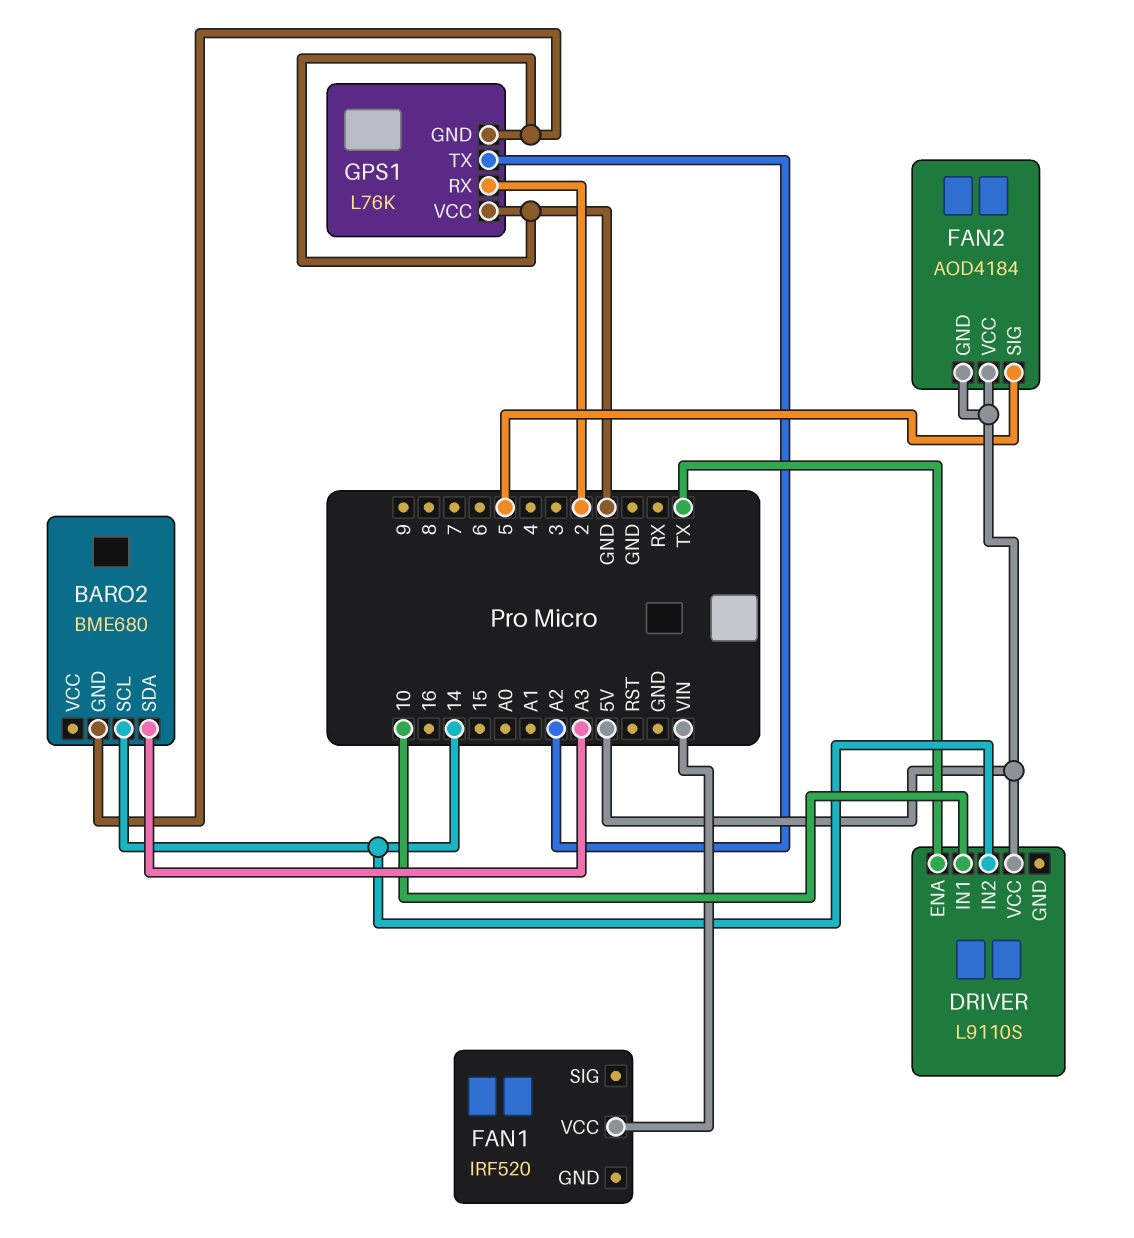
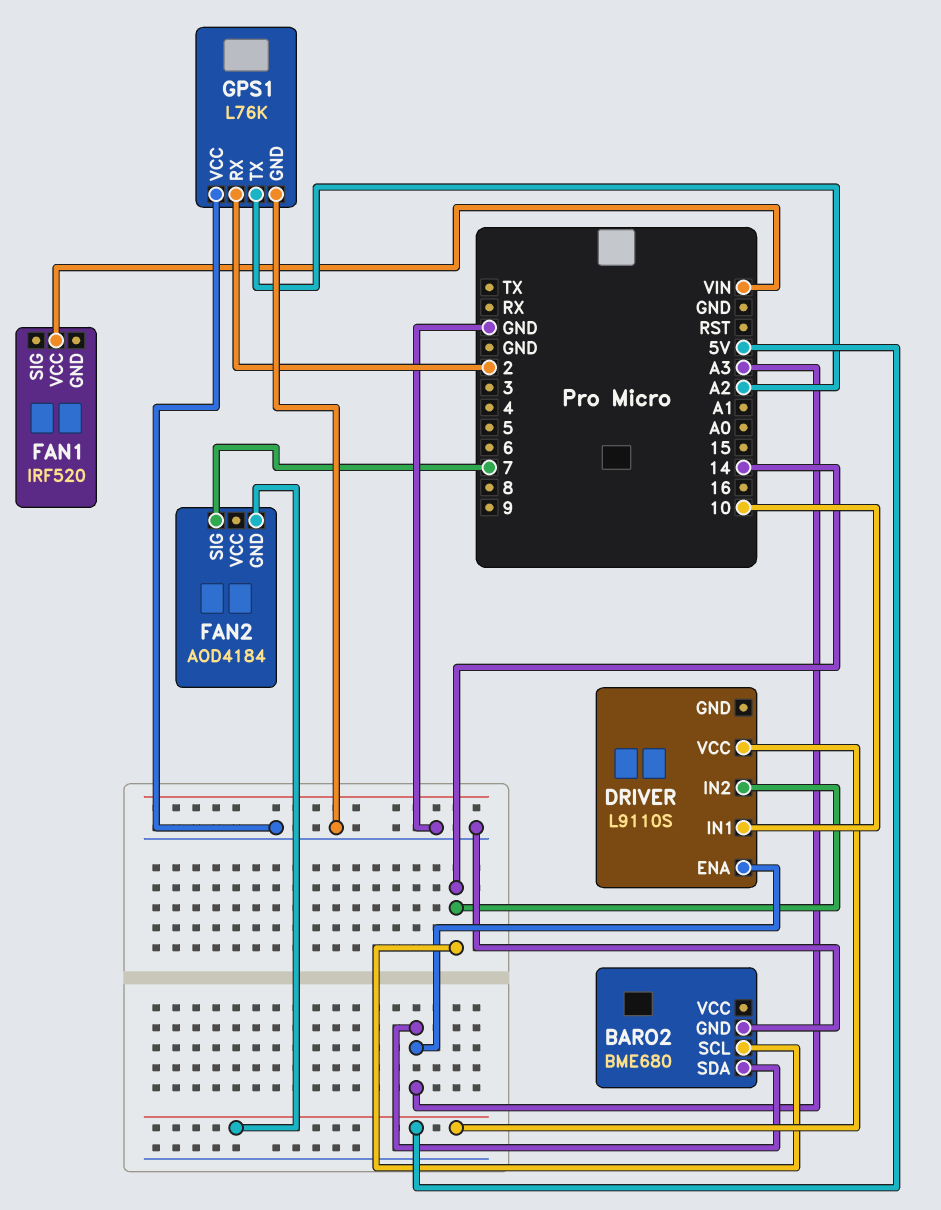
DRIVER pin ENA: TX -> A3
FAN2 pin SIG: 5 -> 7
FAN2 pin VCC: 5V -> none

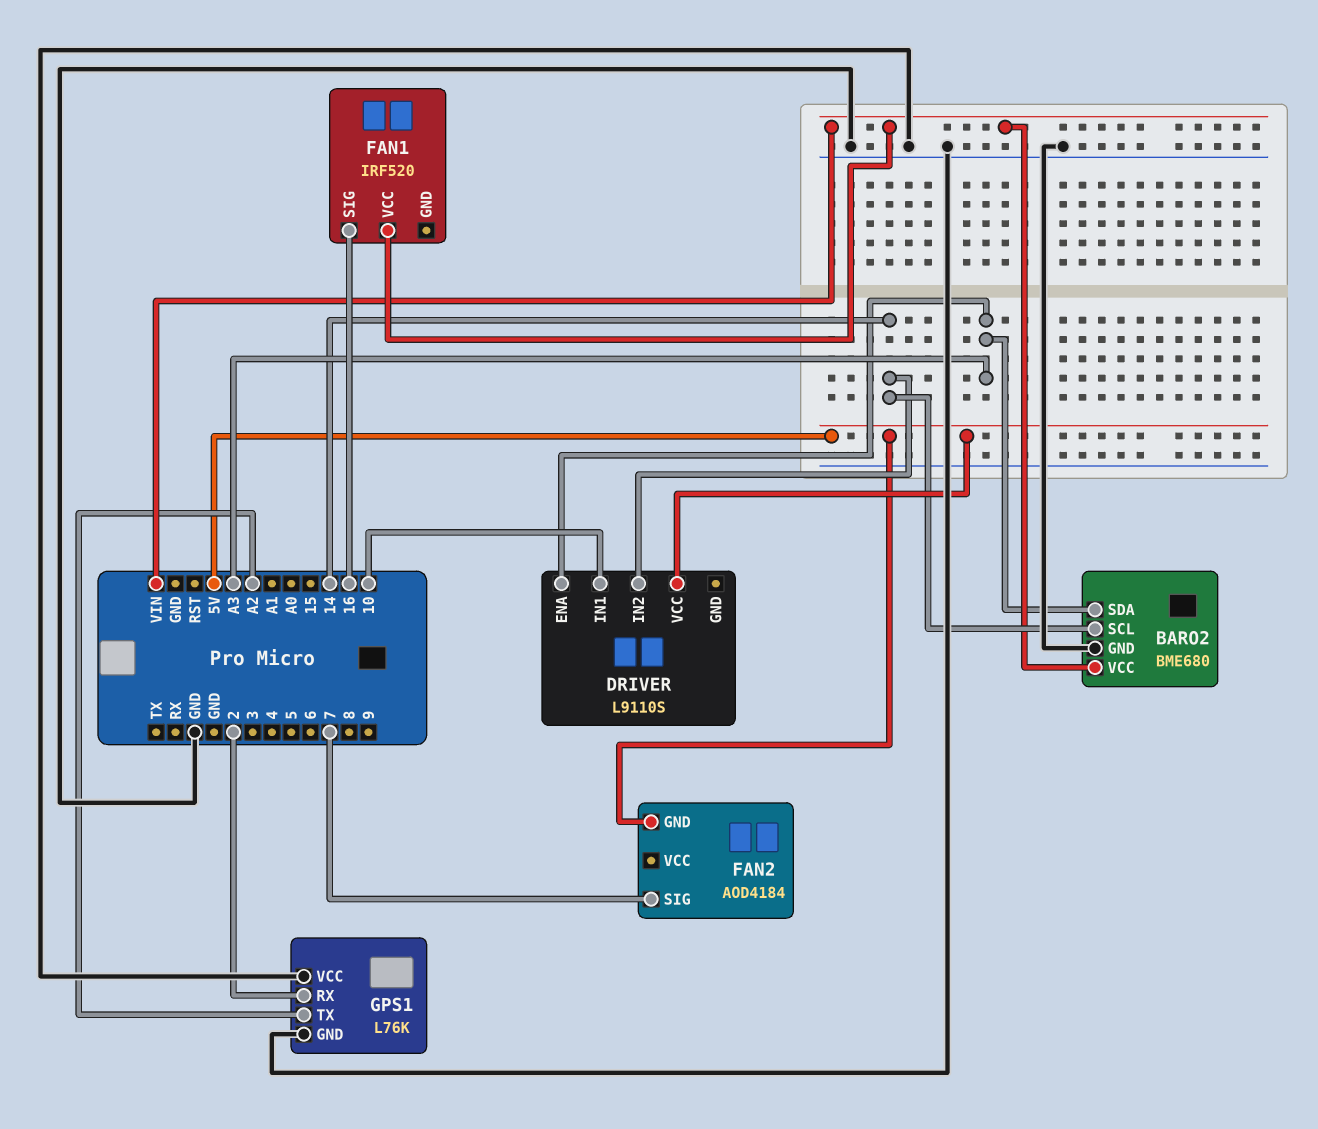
BARO2 pin VCC: none -> VIN
FAN1 pin SIG: none -> 16

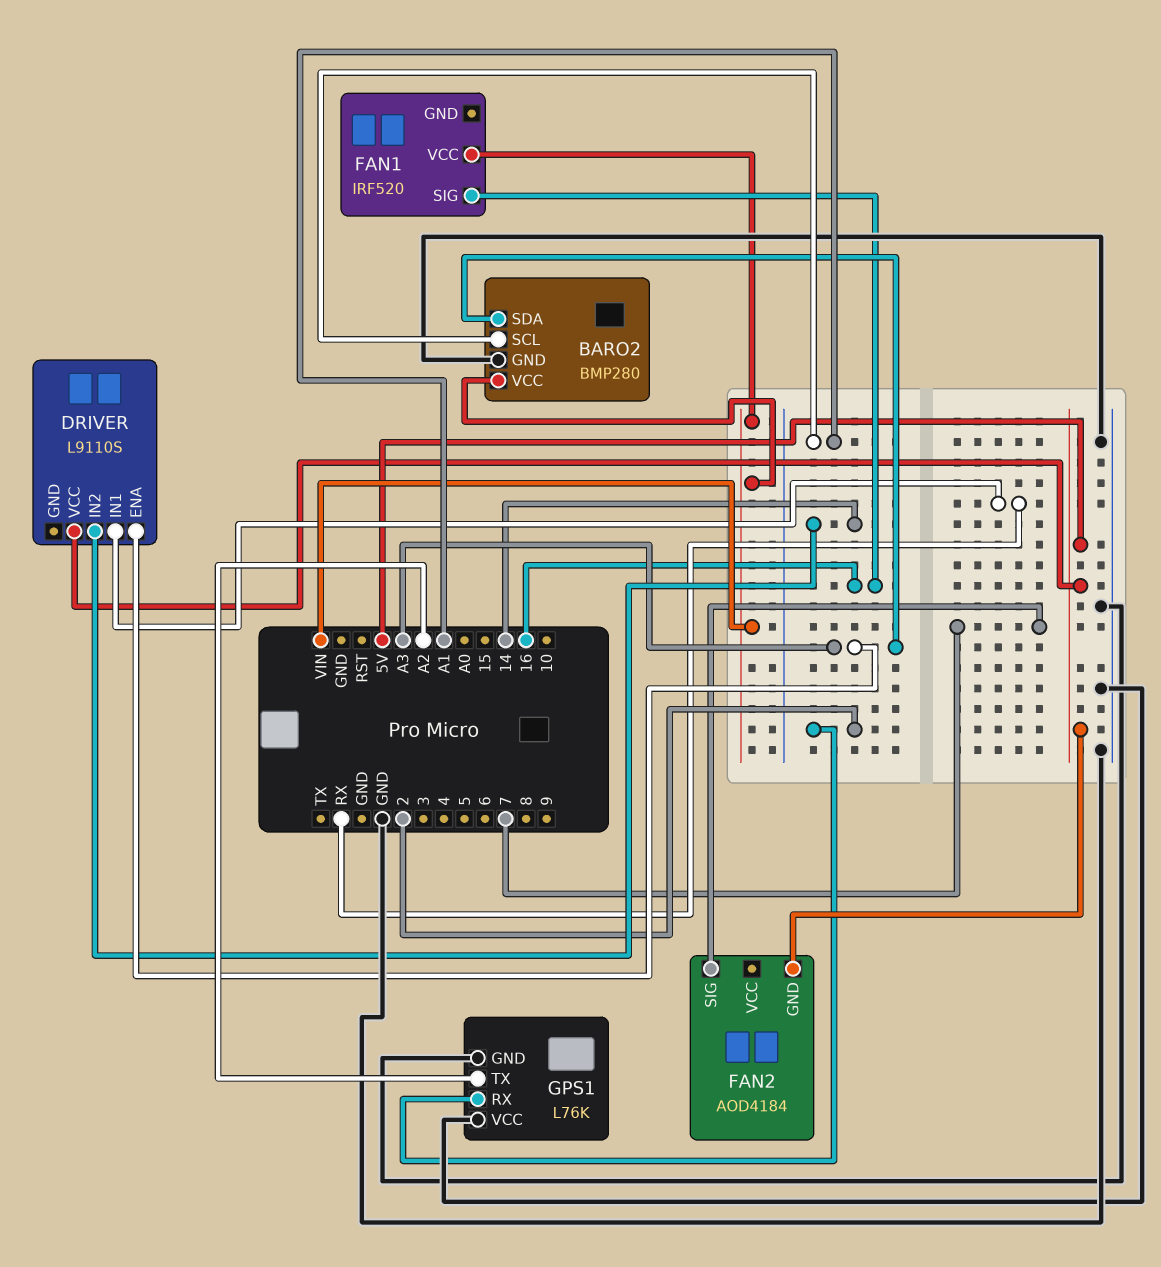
BARO2: BME680 -> BMP280
BARO2 pin SCL: 14 -> A1
DRIVER pin IN1: 10 -> RX

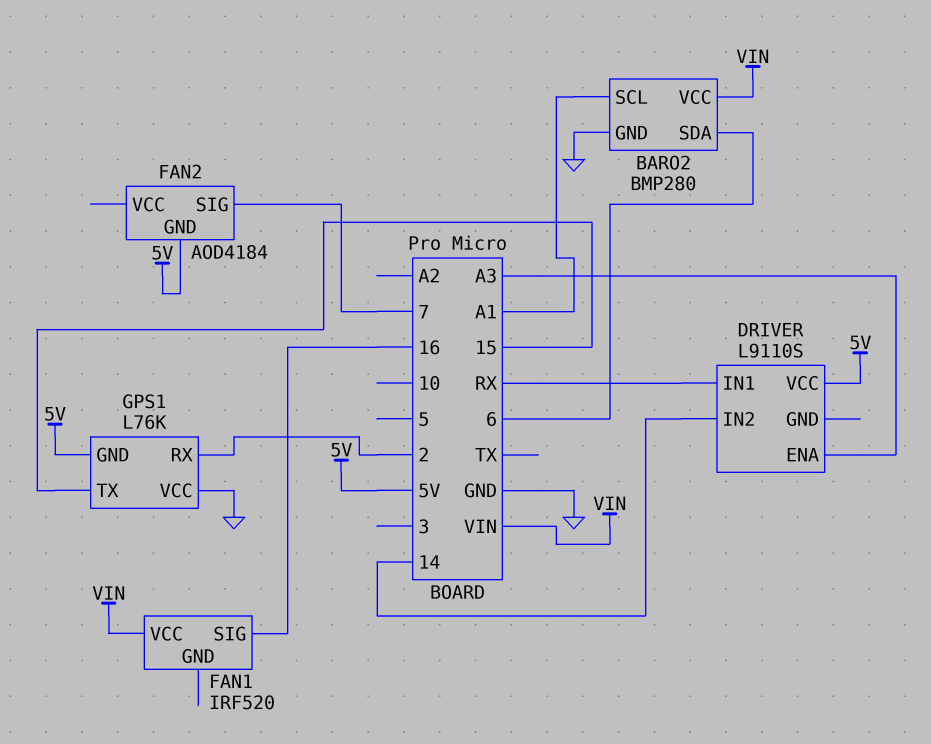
BARO2 pin SDA: A3 -> 6
GPS1 pin GND: GND -> 5V
GPS1 pin TX: A2 -> 15

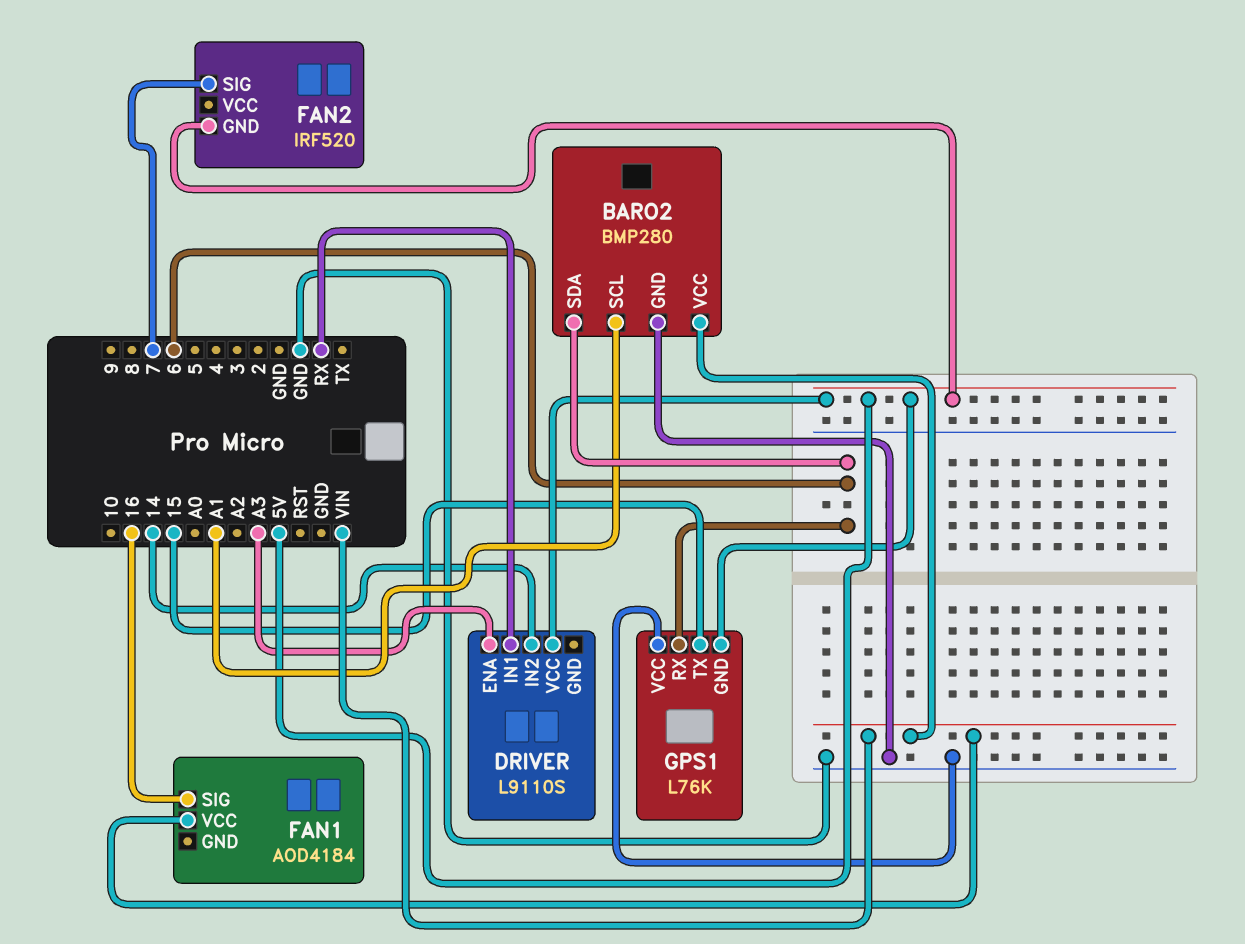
FAN1: IRF520 -> AOD4184
FAN2: AOD4184 -> IRF520
GPS1 pin RX: 2 -> 6

